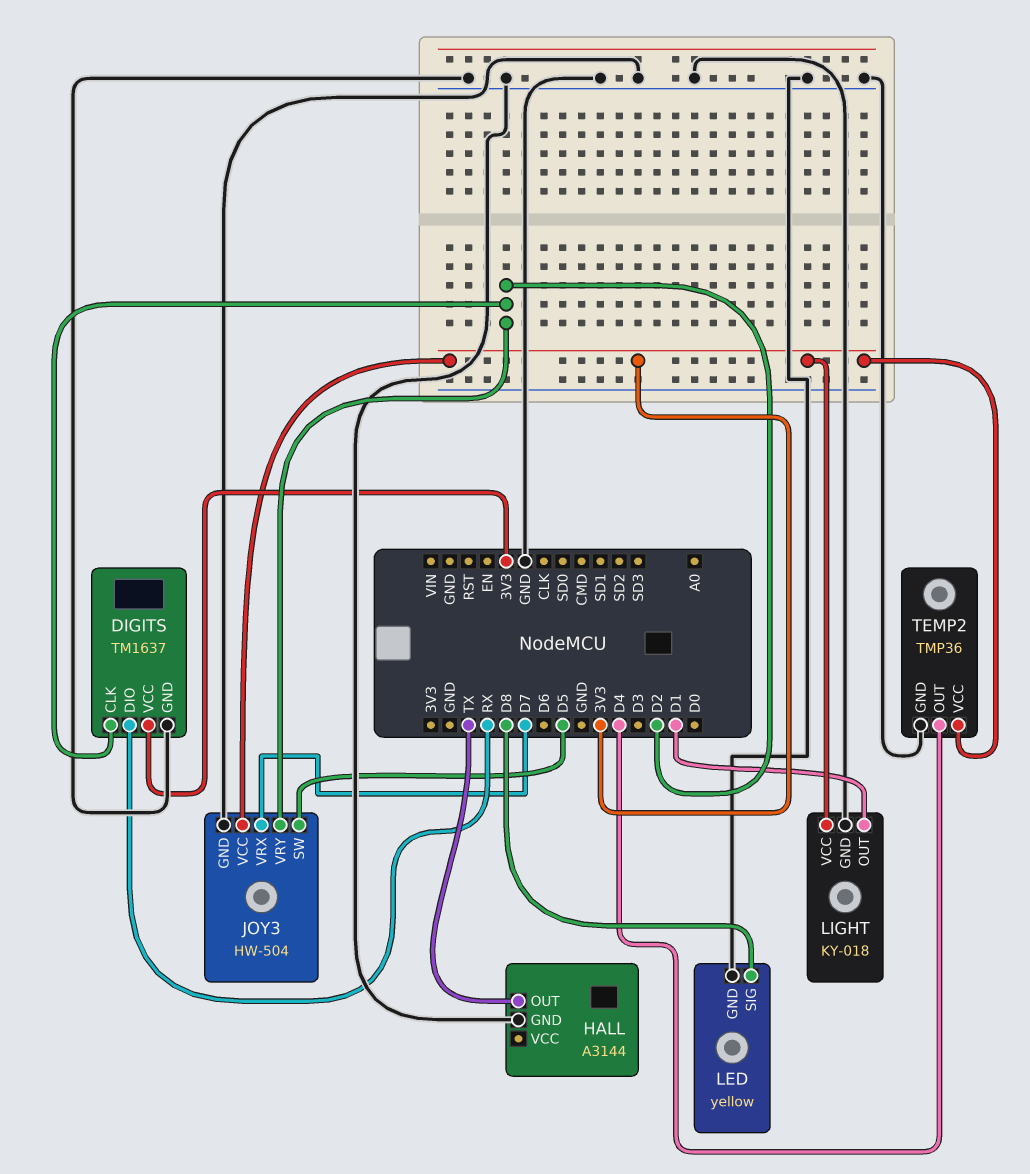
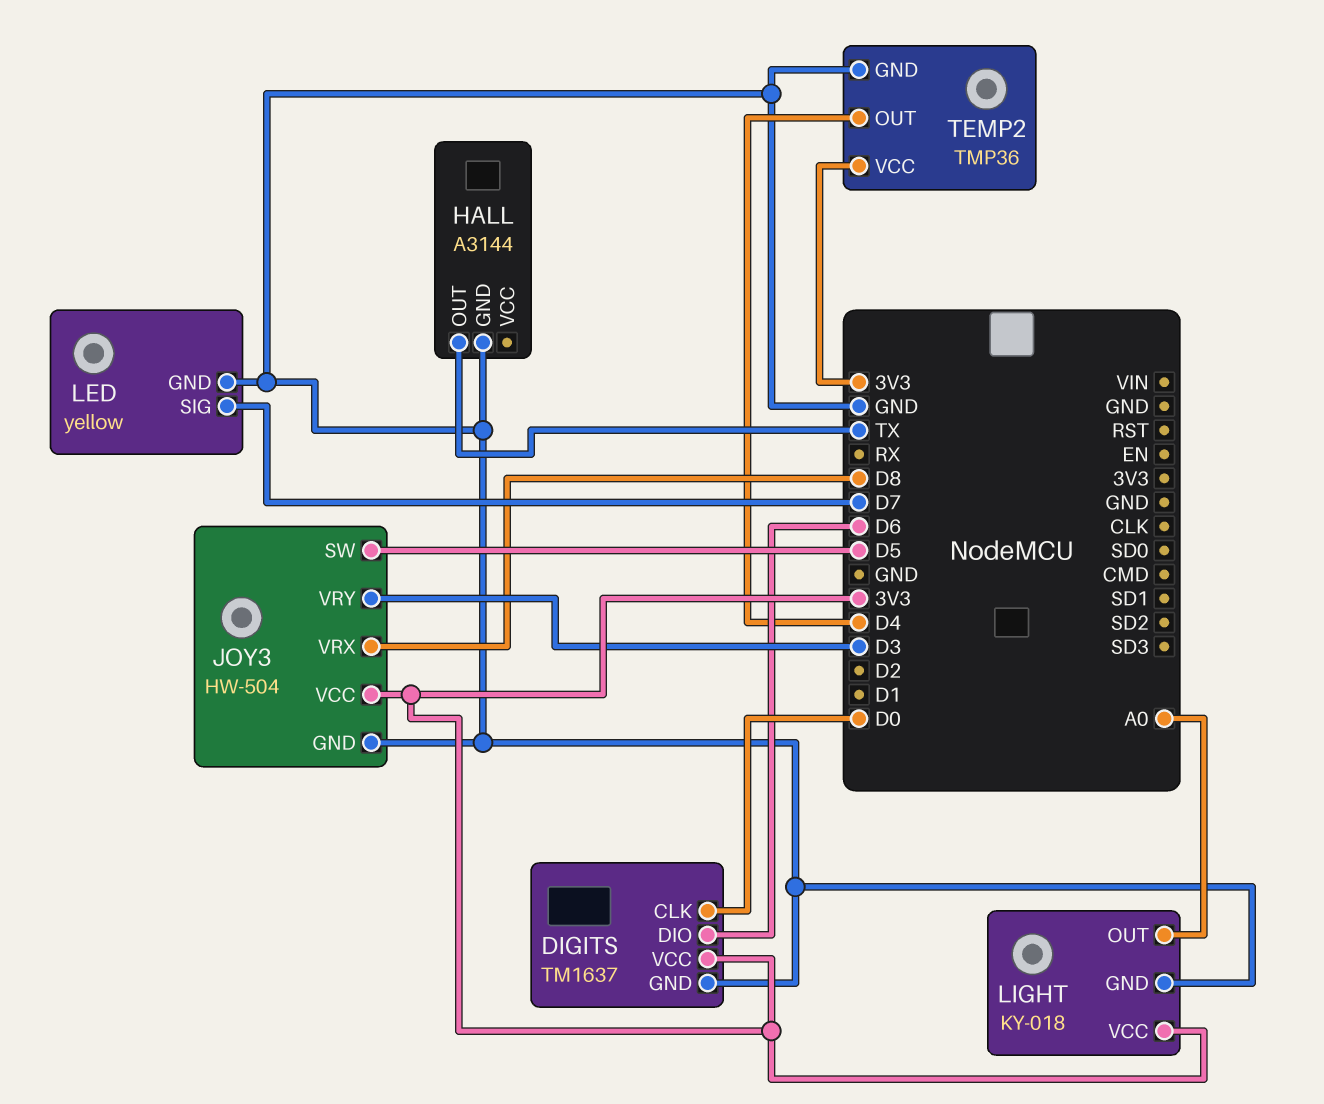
DIGITS pin CLK: D2 -> D0
DIGITS pin DIO: RX -> D6
JOY3 pin VRX: D7 -> D8
JOY3 pin VRY: D2 -> D3
LED pin SIG: D8 -> D7
LIGHT pin OUT: D1 -> A0

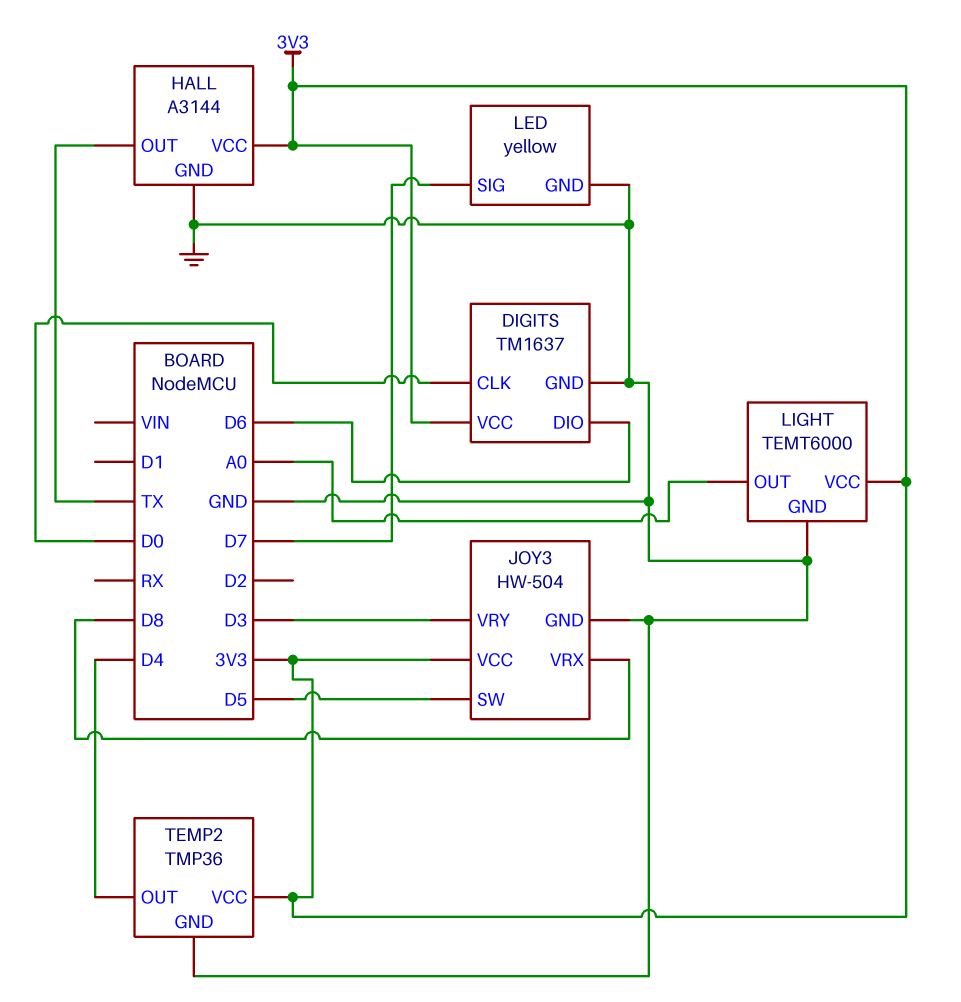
HALL pin VCC: none -> 3V3
LIGHT: KY-018 -> TEMT6000

